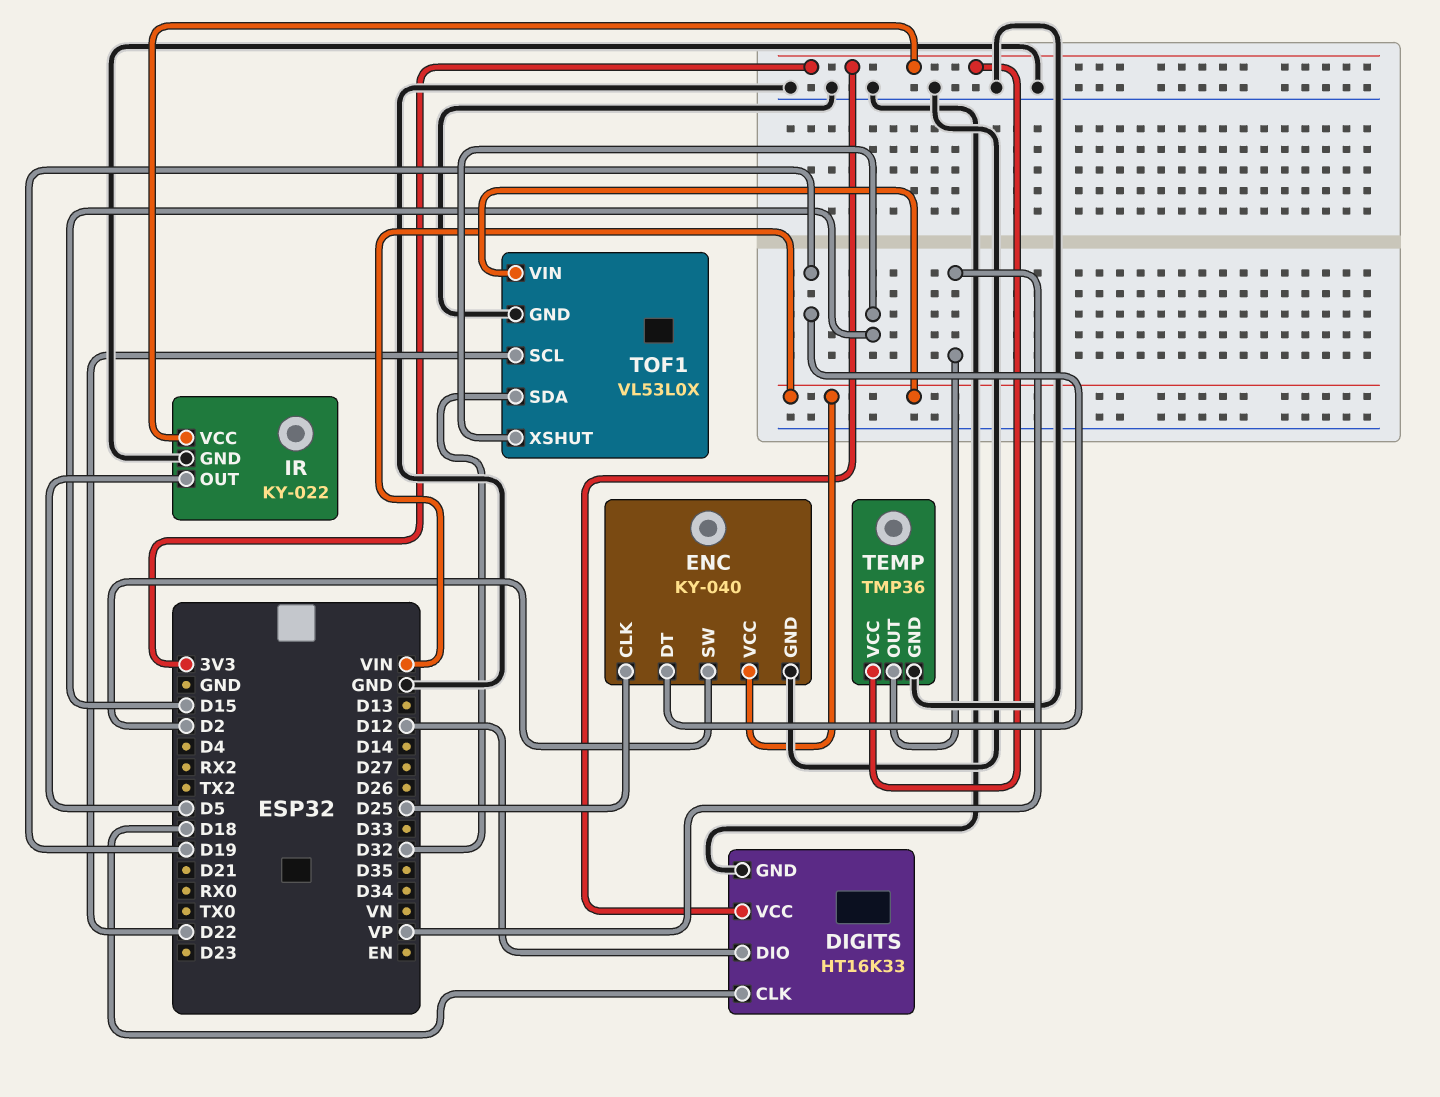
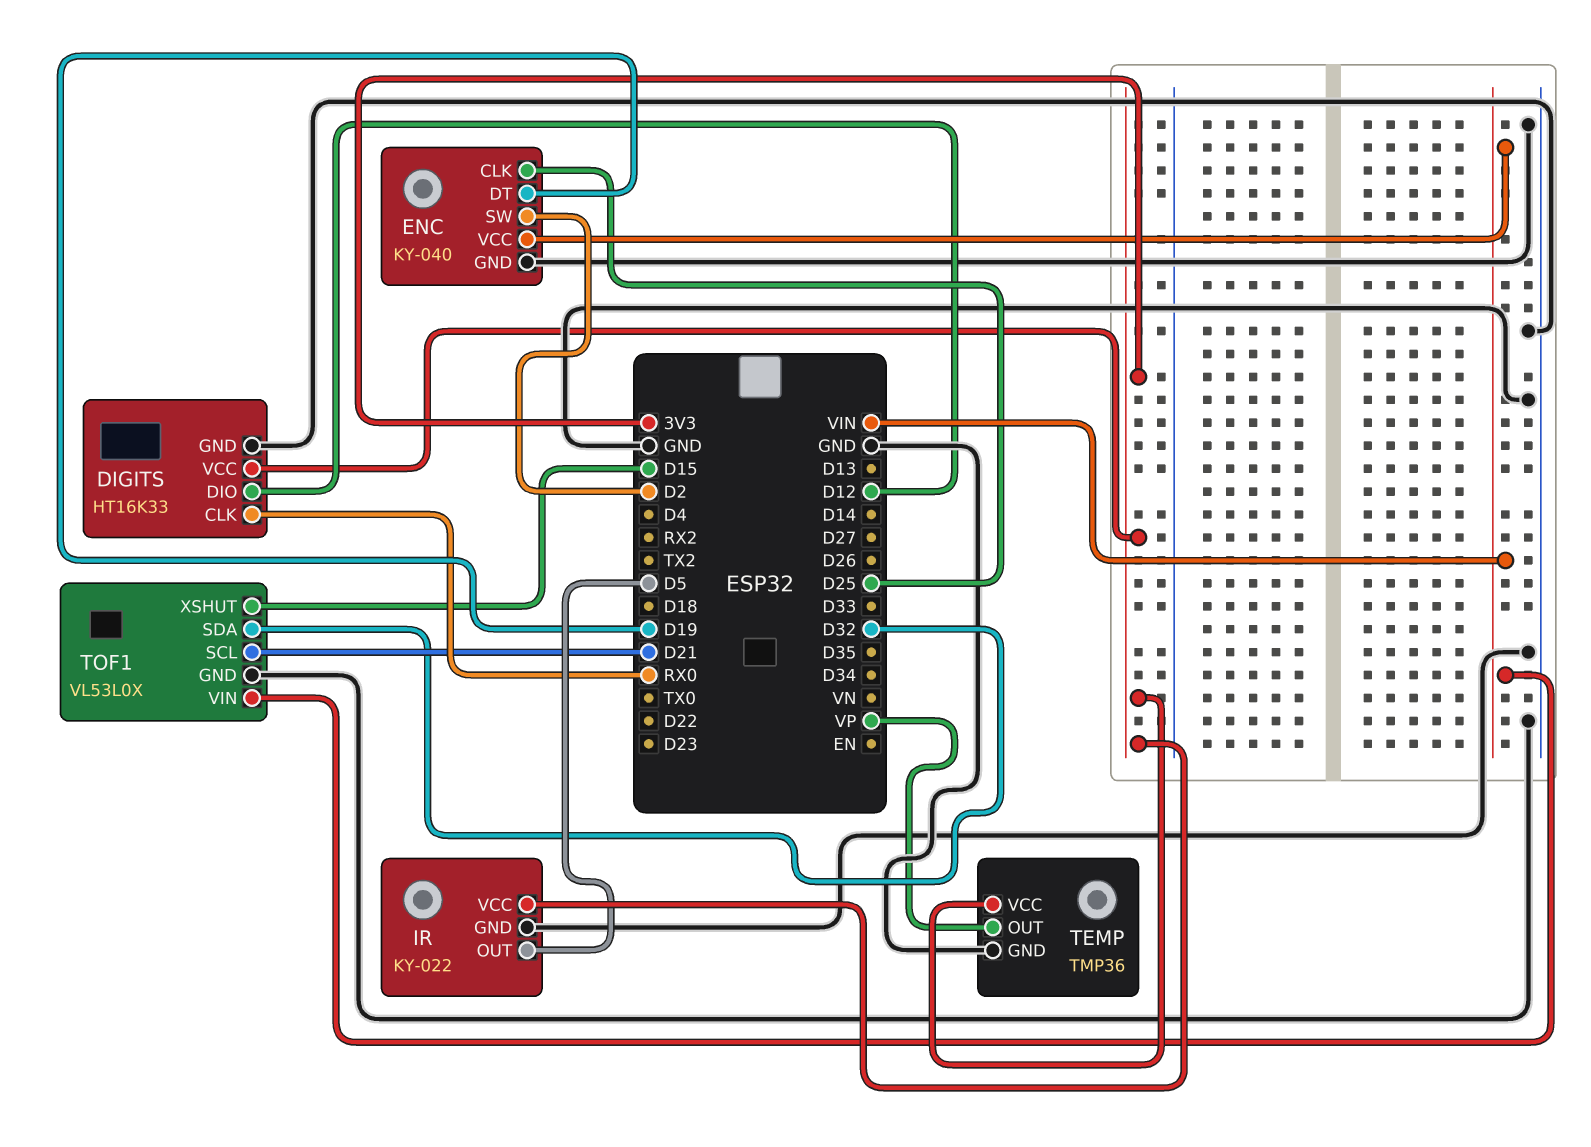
DIGITS pin CLK: D18 -> RX0
TOF1 pin SCL: D22 -> D21

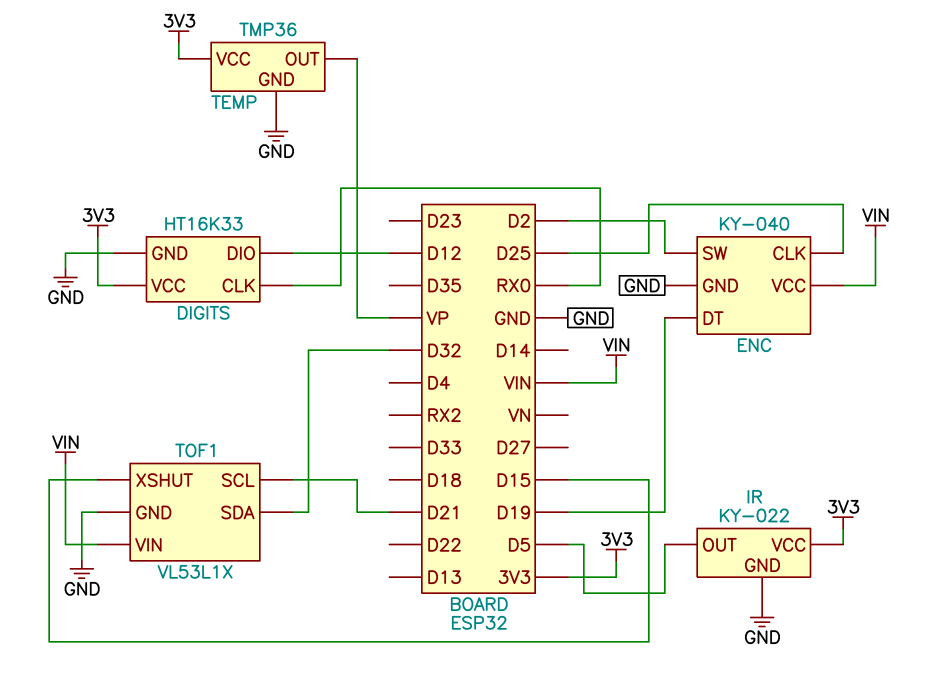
TOF1: VL53L0X -> VL53L1X

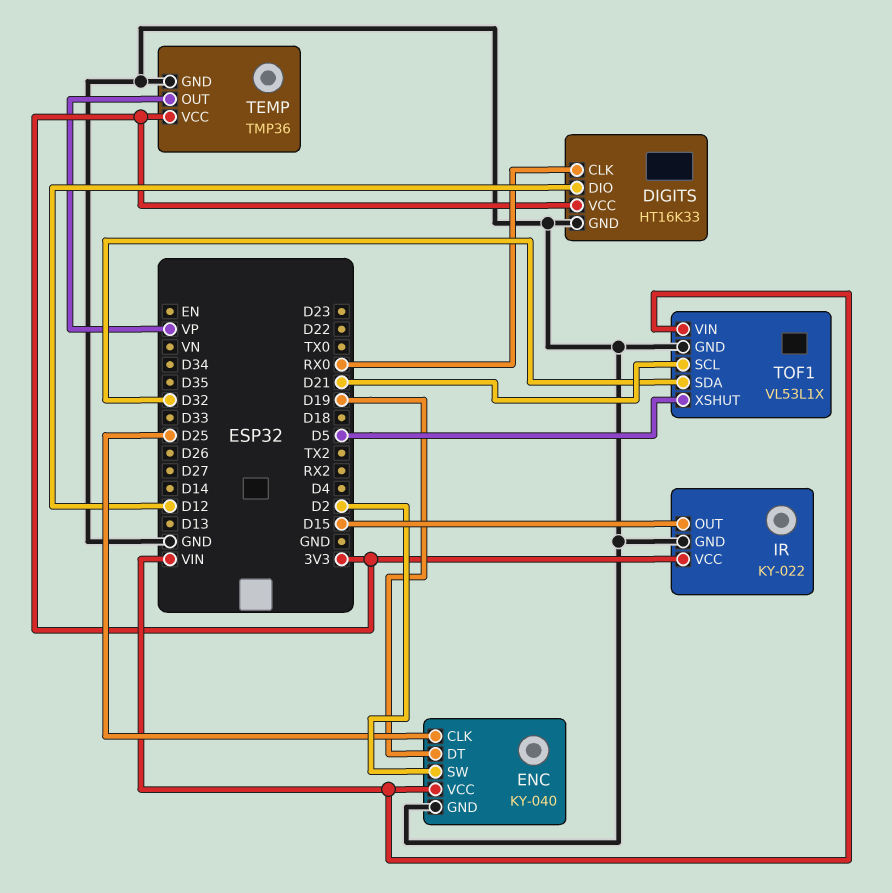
IR pin OUT: D5 -> D15
TOF1 pin XSHUT: D15 -> D5

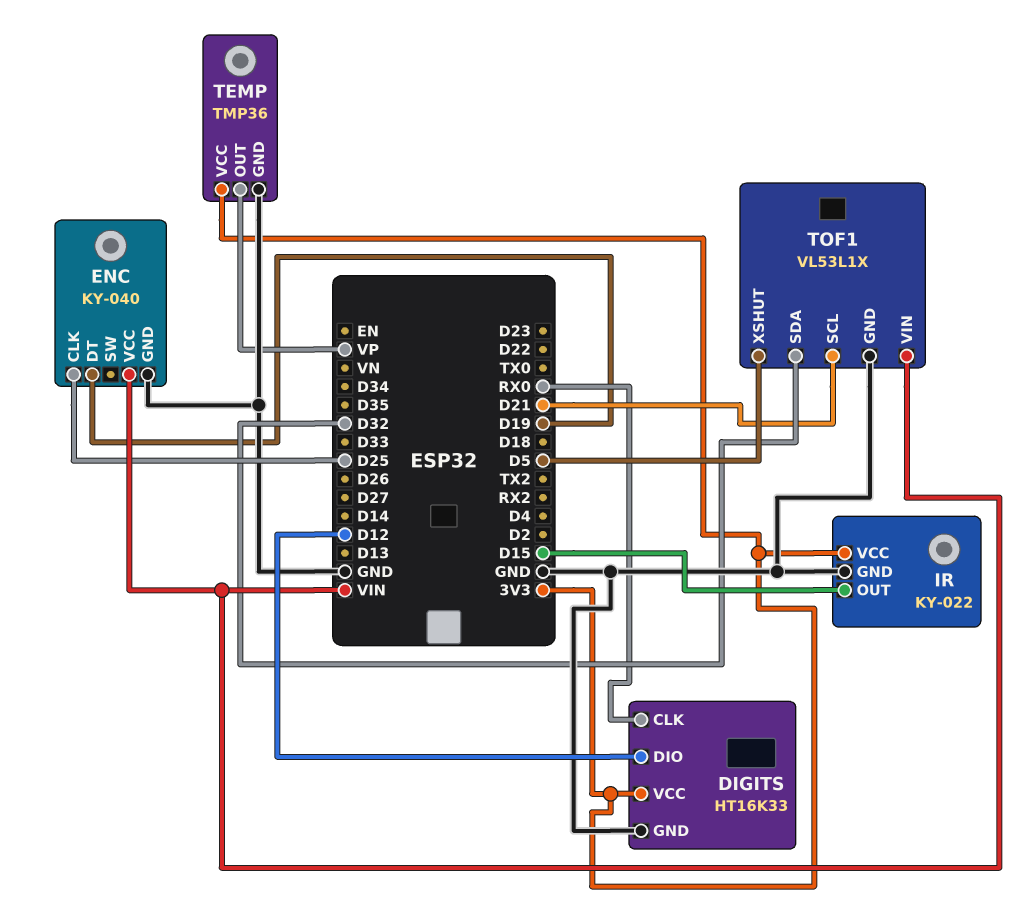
ENC pin SW: D2 -> none

